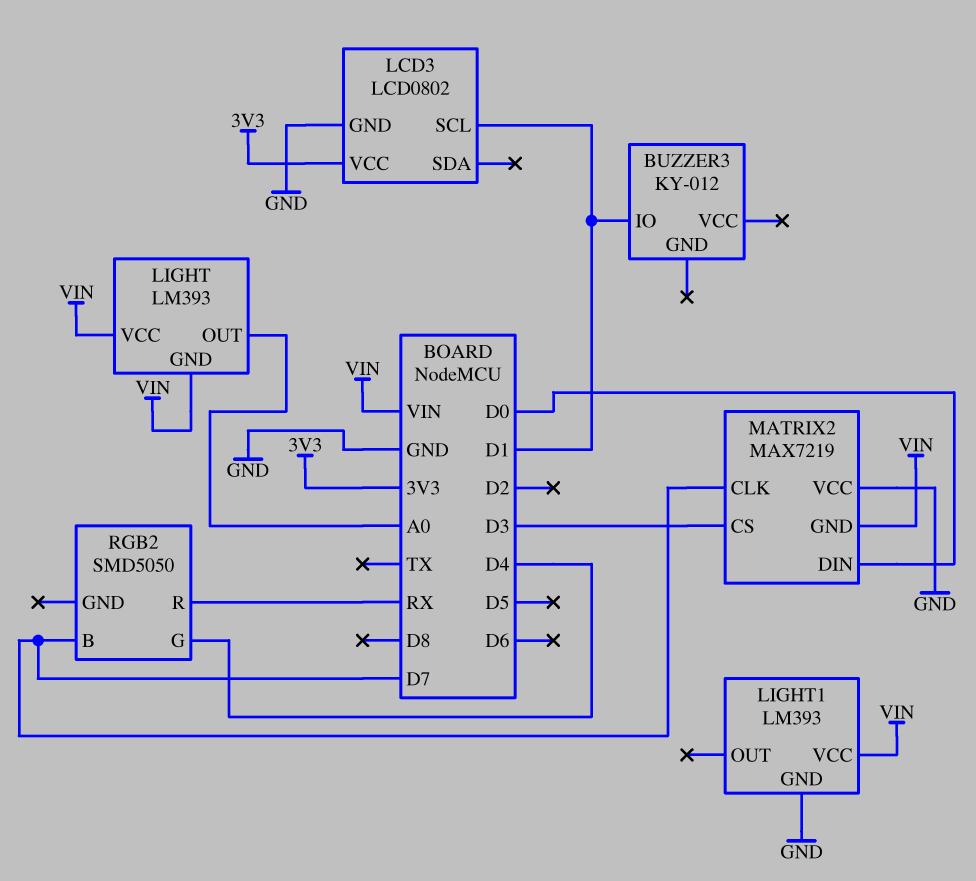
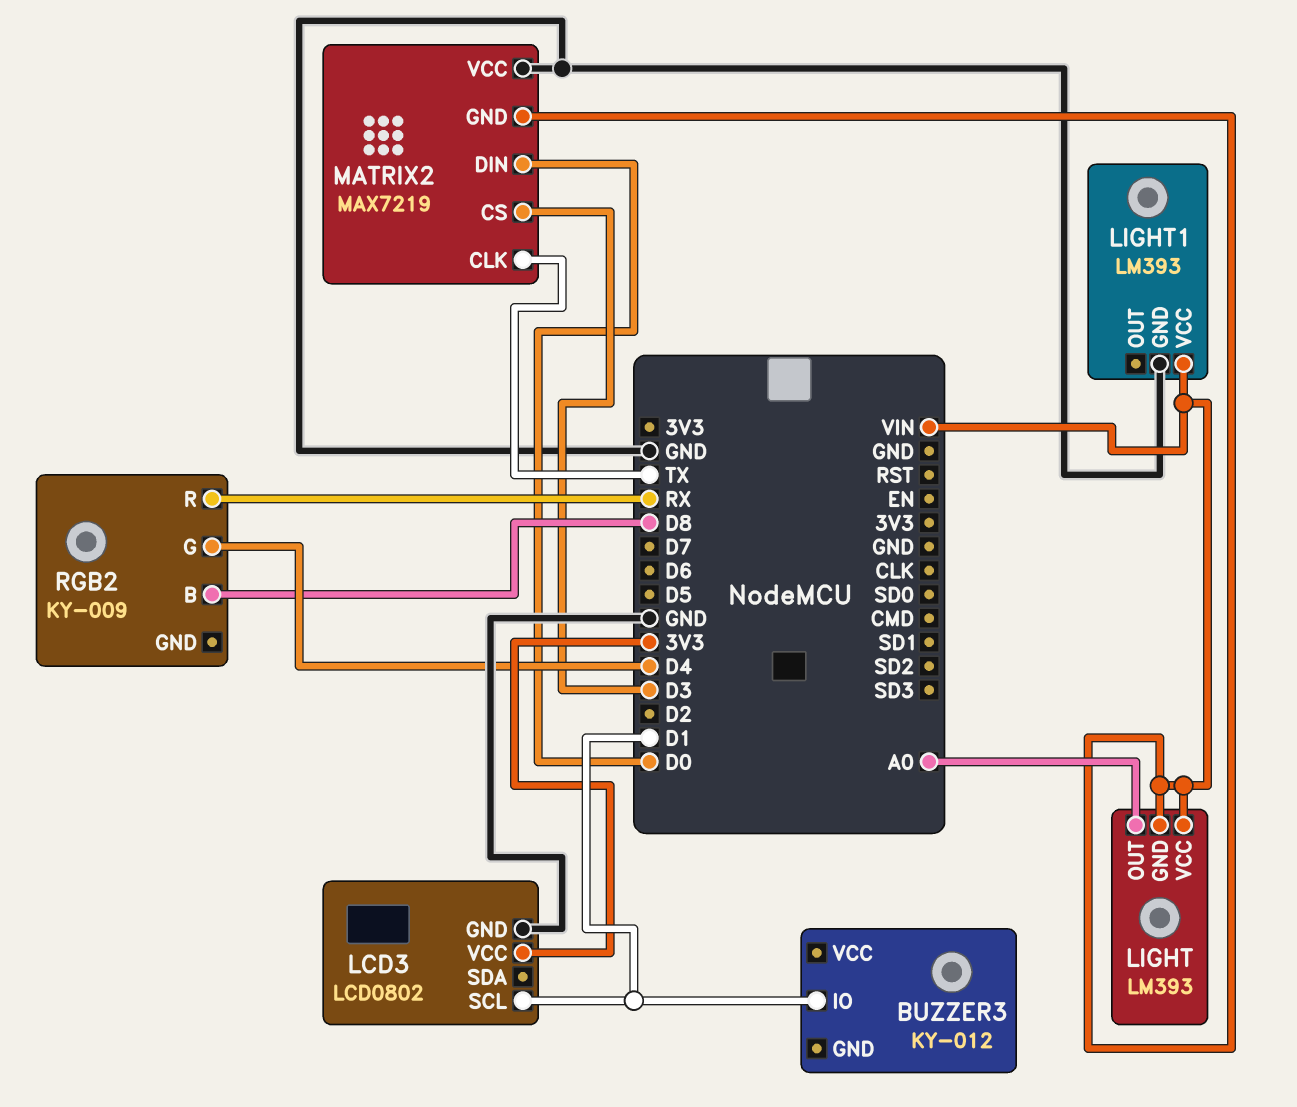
MATRIX2 pin CLK: D7 -> TX
RGB2: SMD5050 -> KY-009
RGB2 pin B: D7 -> D8

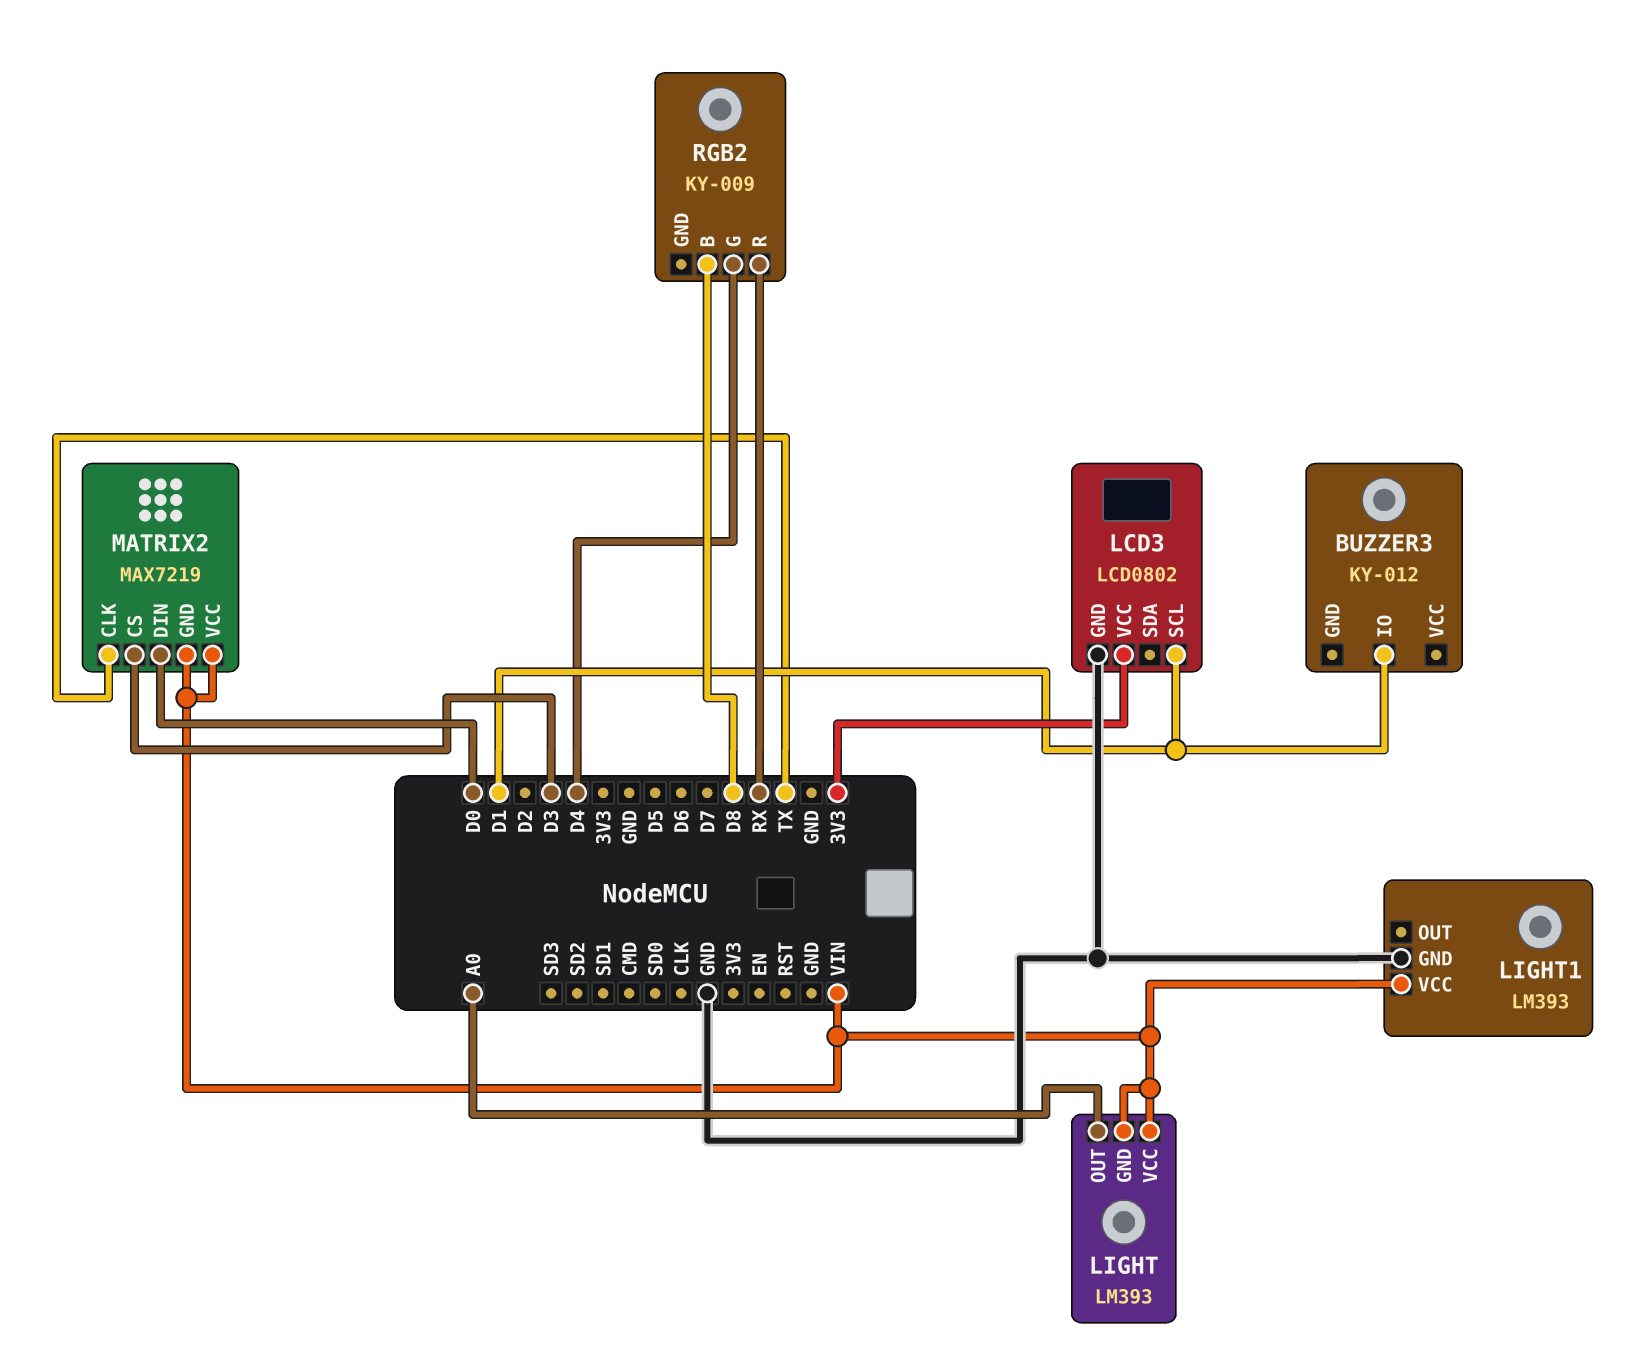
MATRIX2 pin VCC: GND -> VIN

